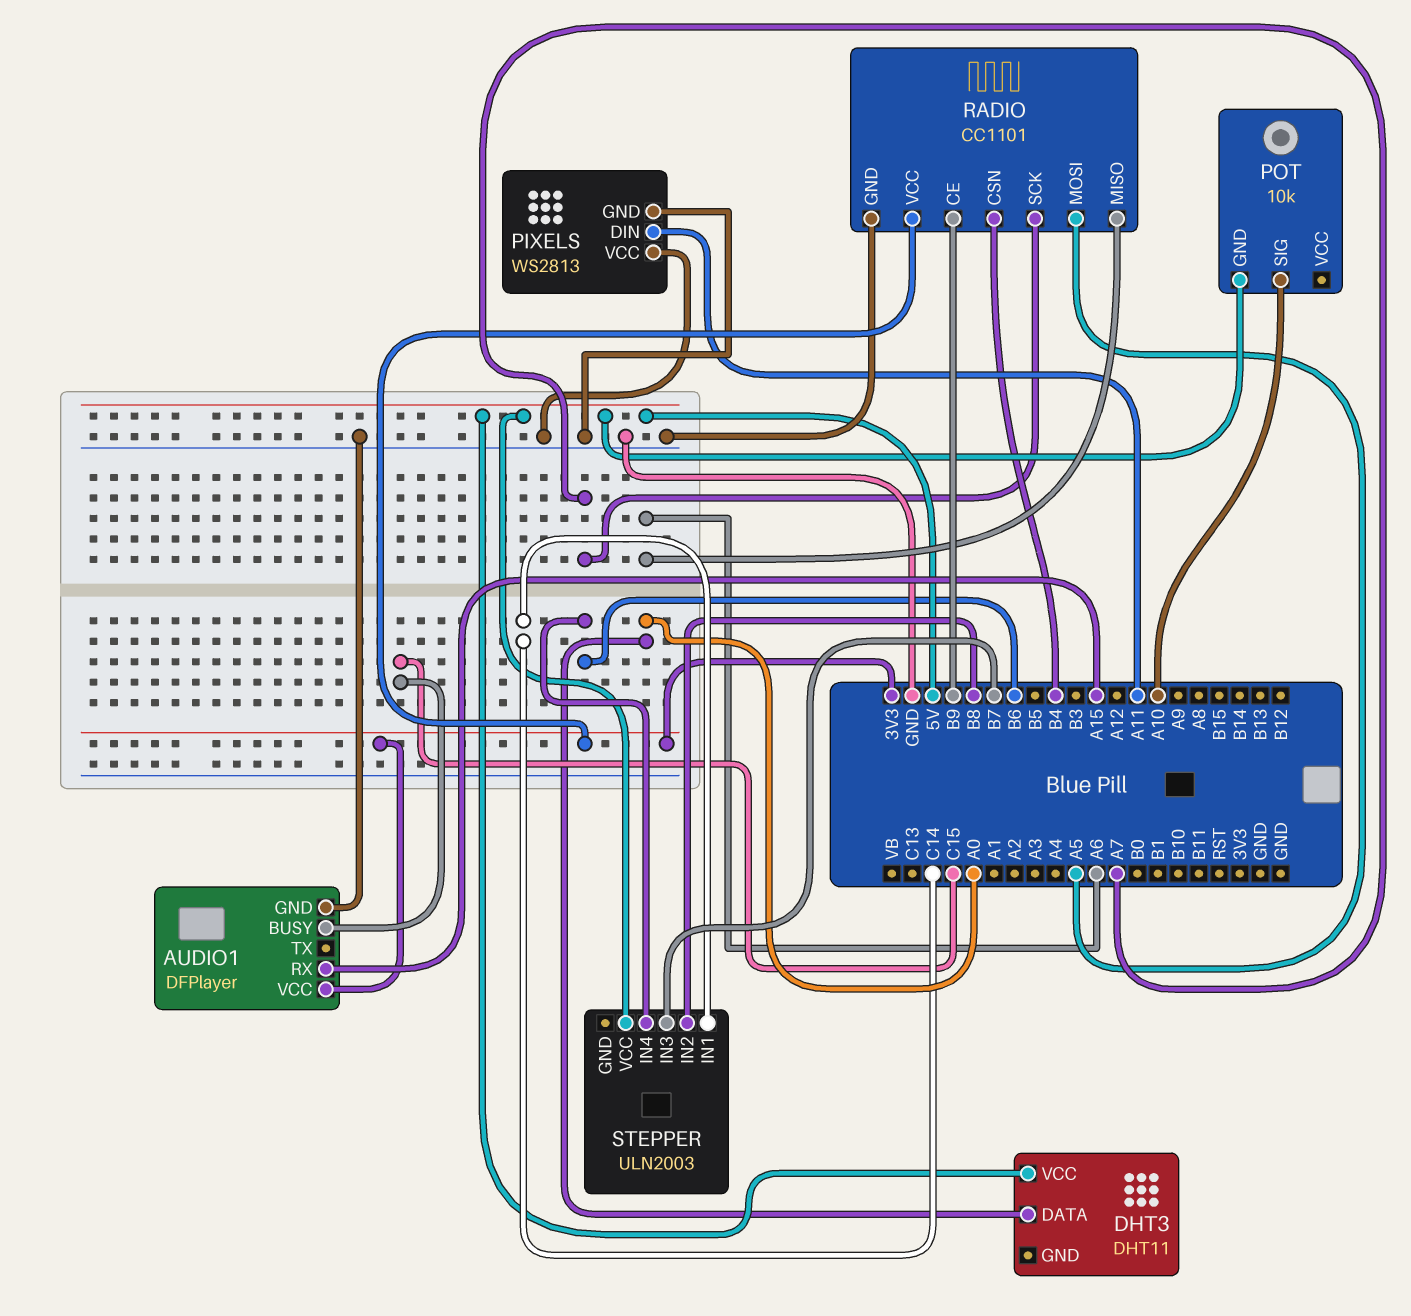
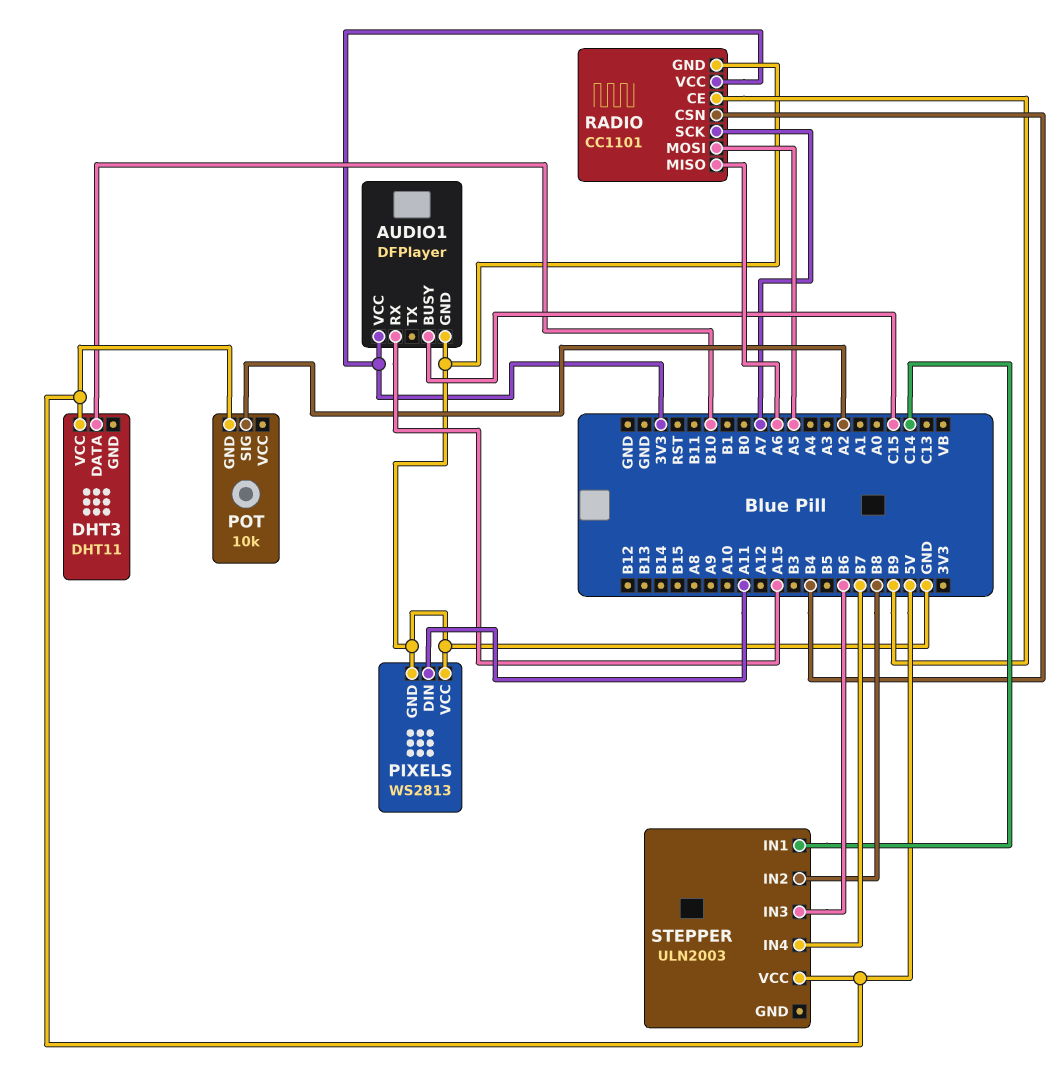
DHT3 pin DATA: A0 -> B10
POT pin SIG: A10 -> A2
STEPPER pin IN3: B7 -> B6
STEPPER pin IN4: B6 -> B7

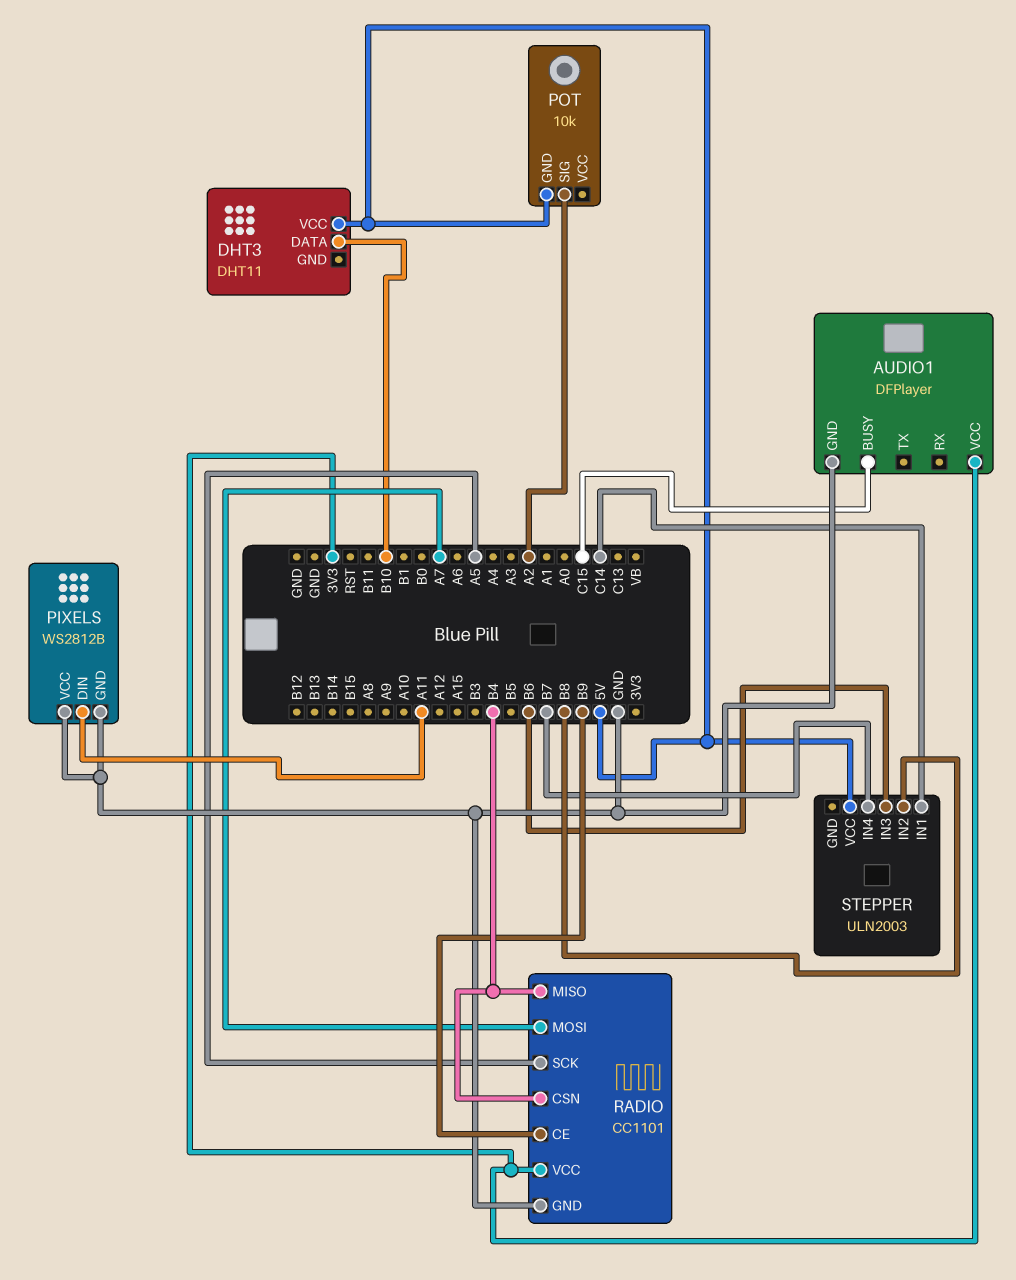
AUDIO1 pin RX: A15 -> none
PIXELS: WS2813 -> WS2812B
RADIO pin MISO: A6 -> B4
RADIO pin MOSI: A5 -> A7
RADIO pin SCK: A7 -> A5

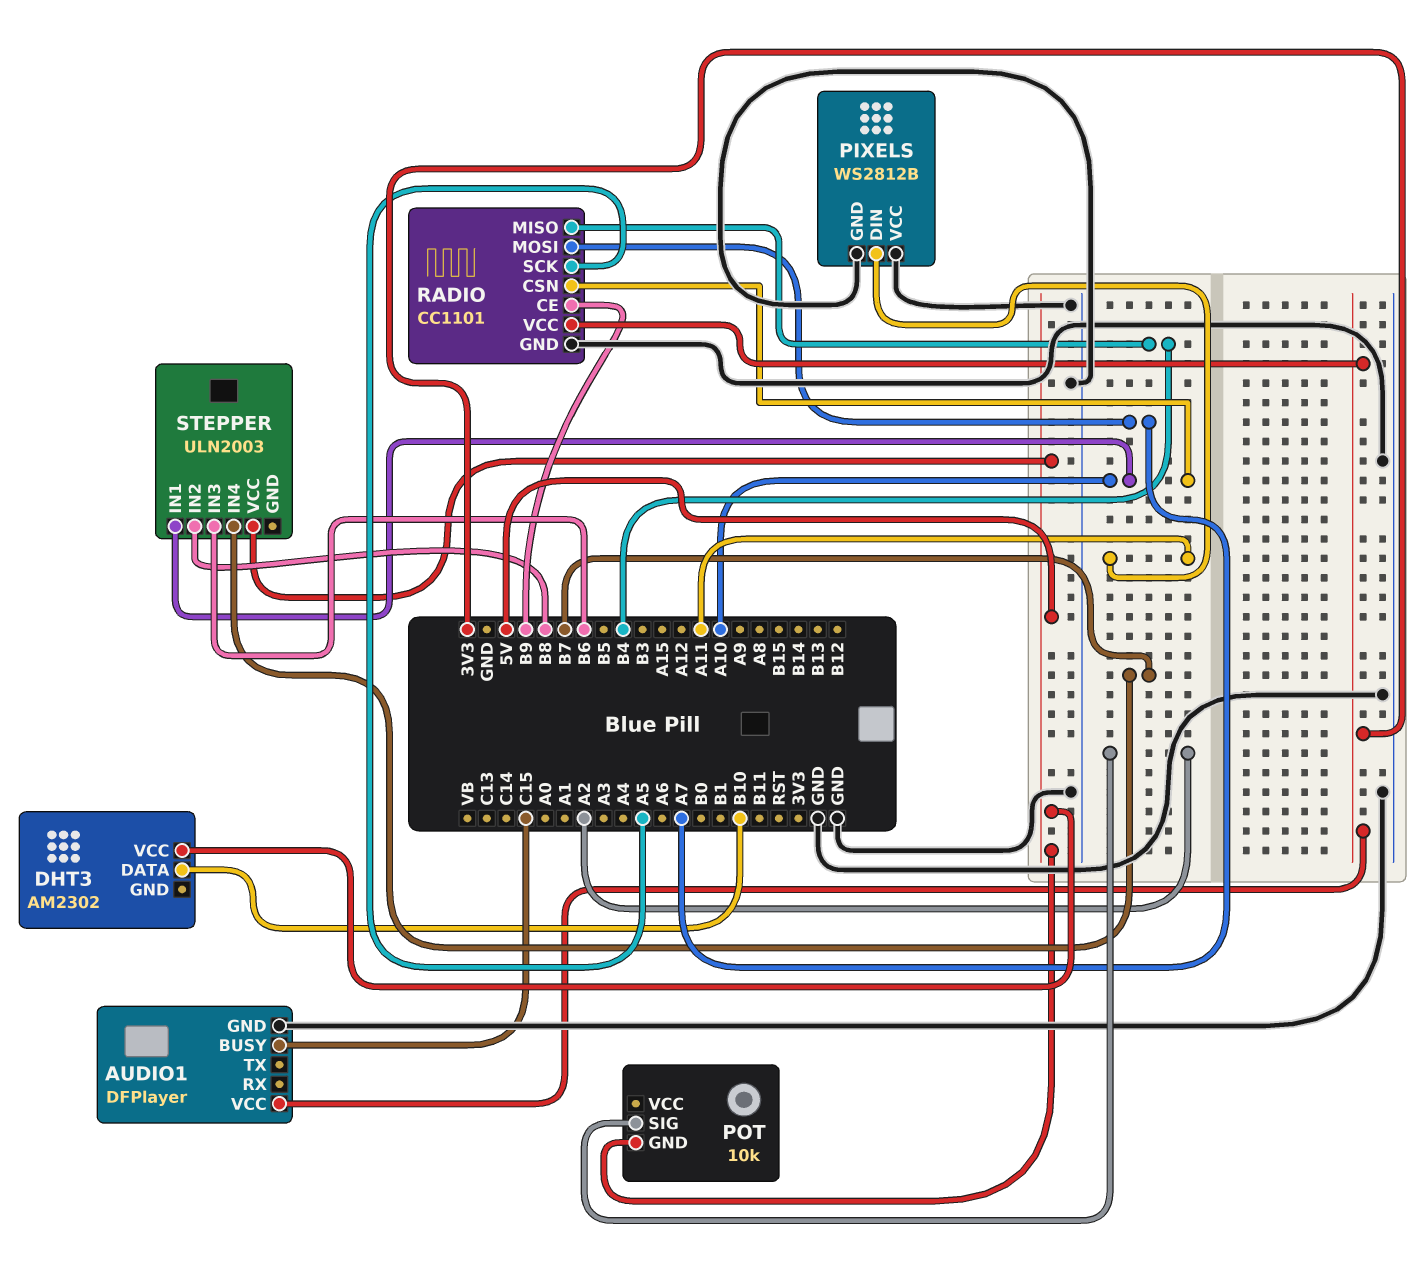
DHT3: DHT11 -> AM2302
RADIO pin CSN: B4 -> A10
STEPPER pin IN1: C14 -> A10

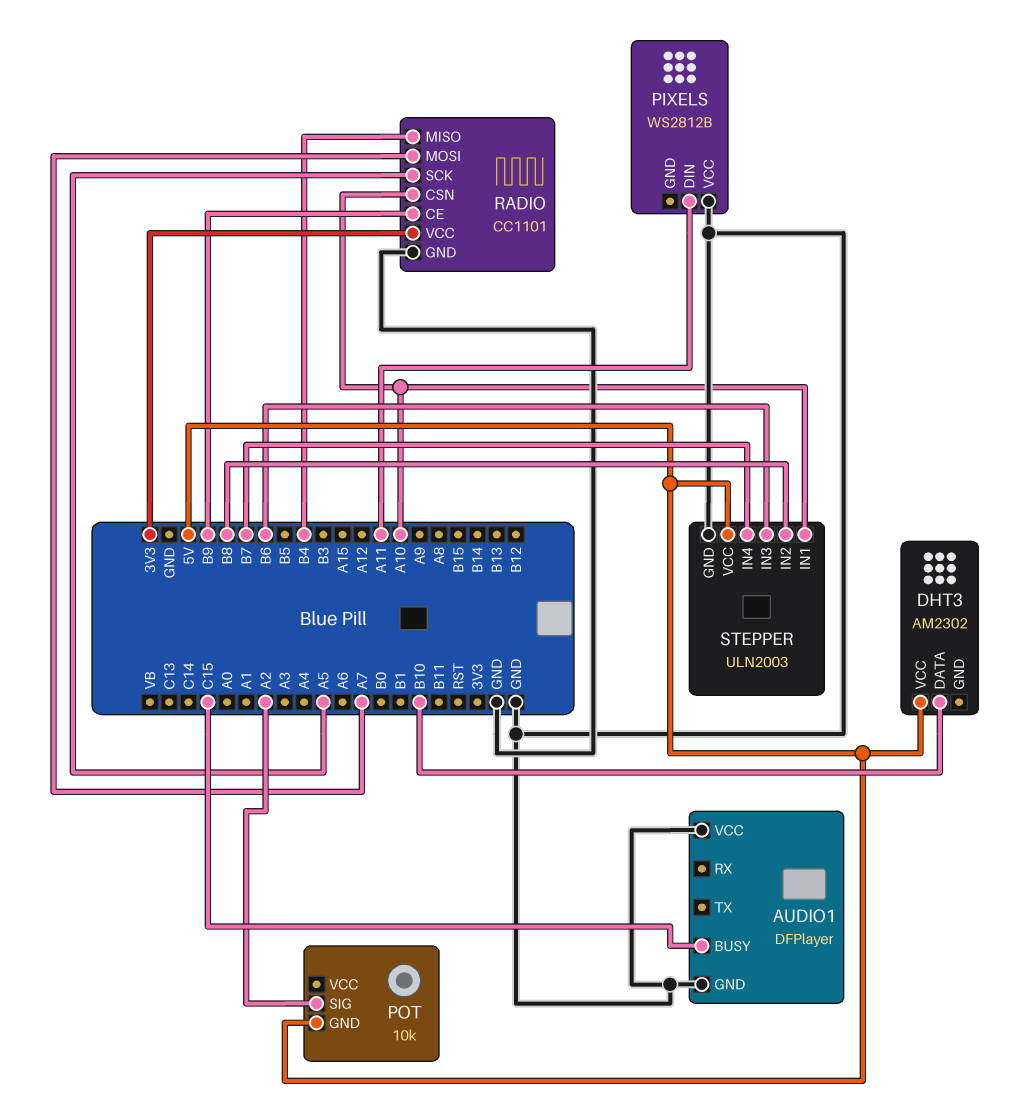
AUDIO1 pin VCC: 3V3 -> GND
PIXELS pin GND: GND -> none
STEPPER pin GND: none -> GND

